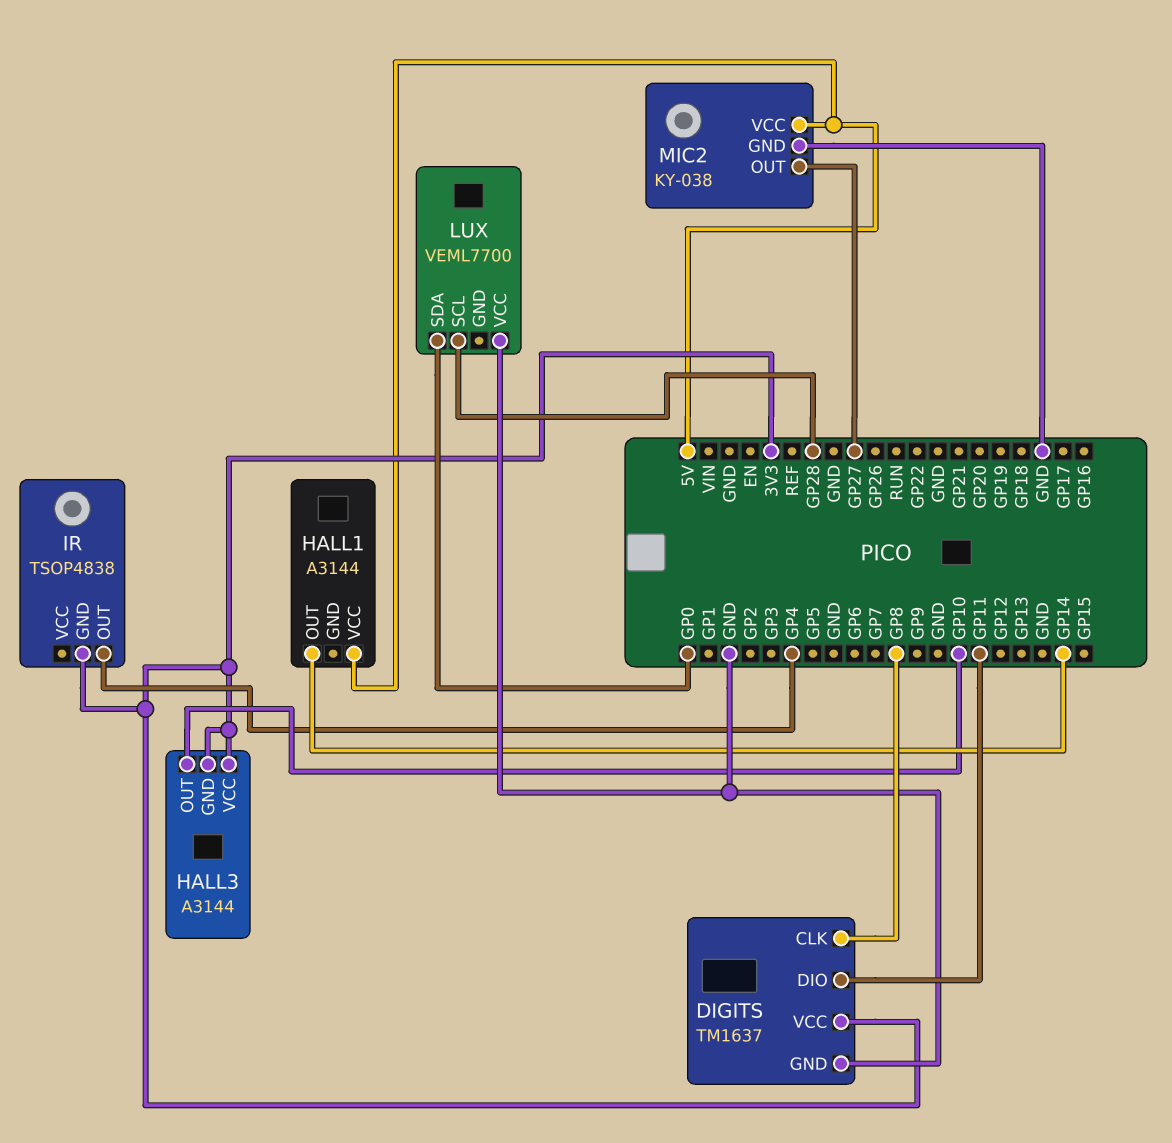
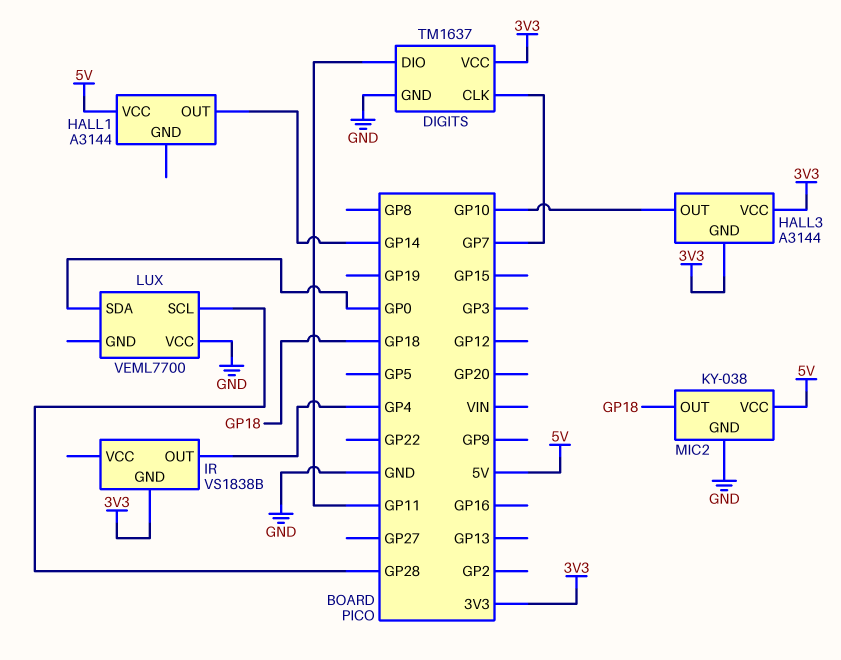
DIGITS pin CLK: GP8 -> GP7
IR: TSOP4838 -> VS1838B
MIC2 pin OUT: GP27 -> GP18

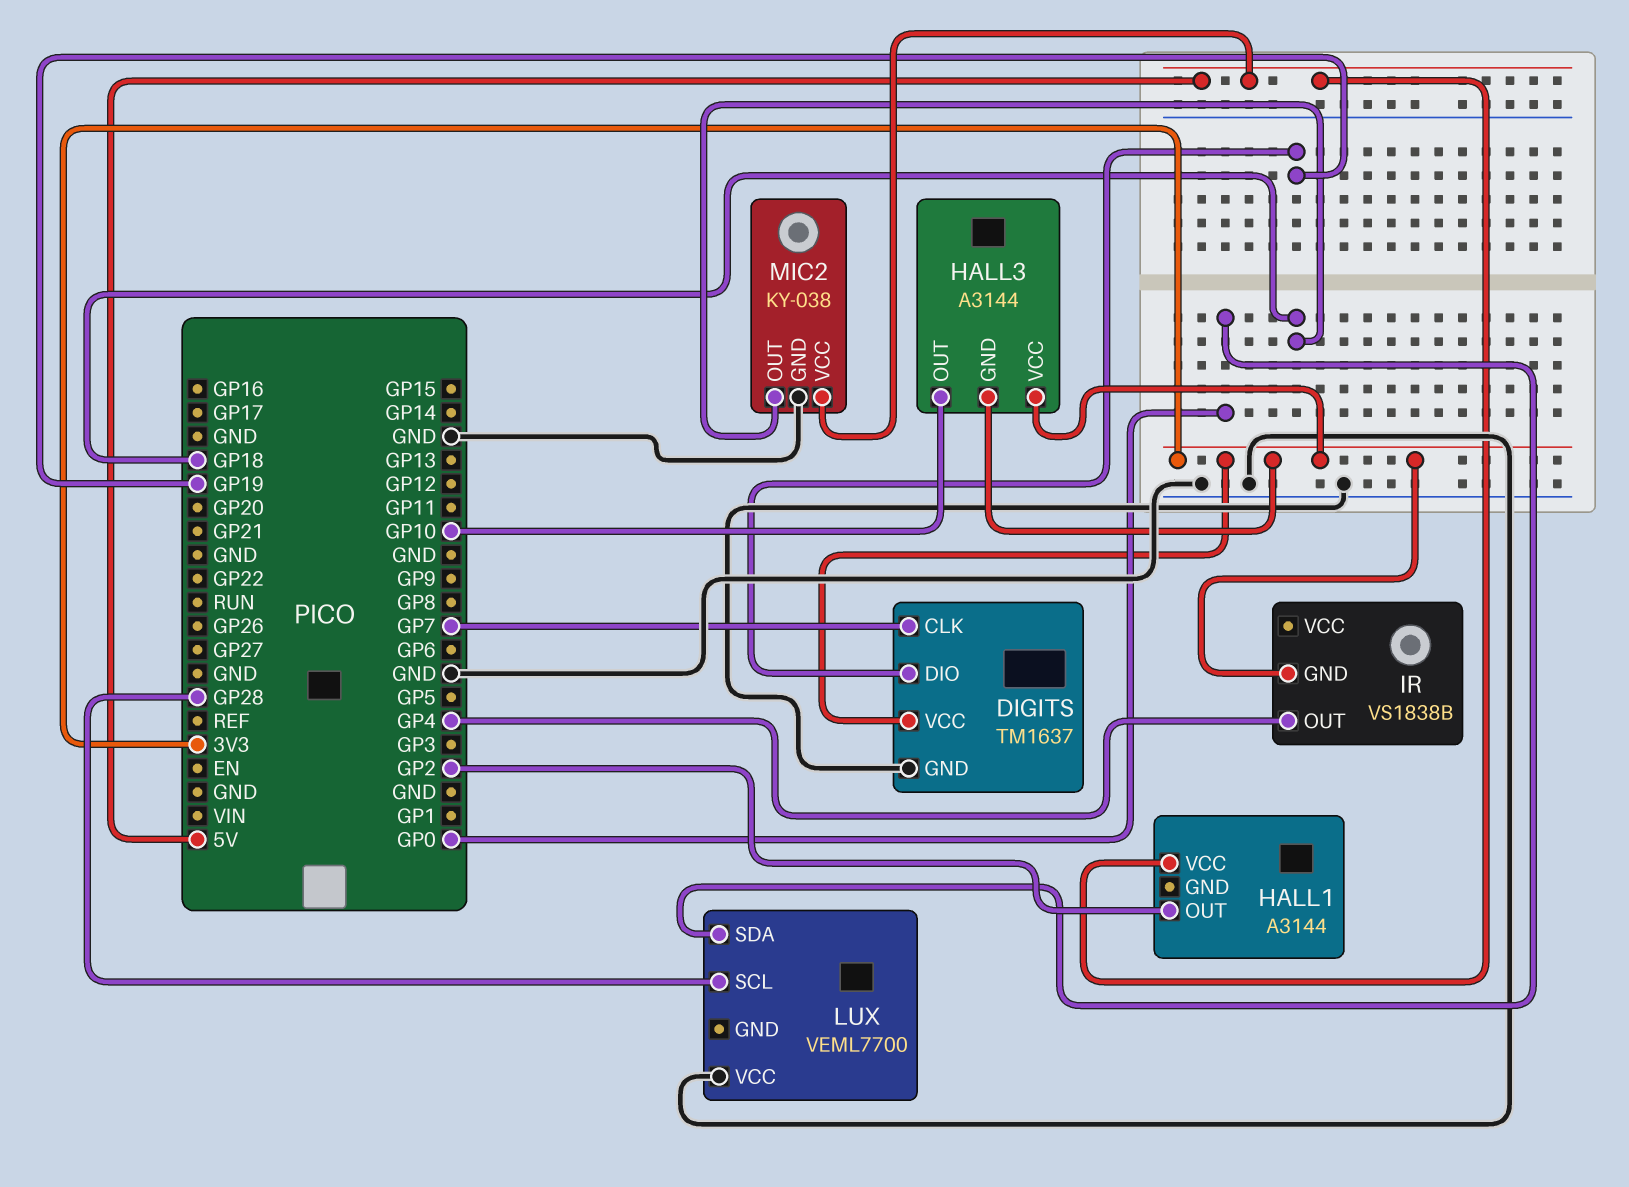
DIGITS pin DIO: GP11 -> GP19
HALL1 pin OUT: GP14 -> GP2

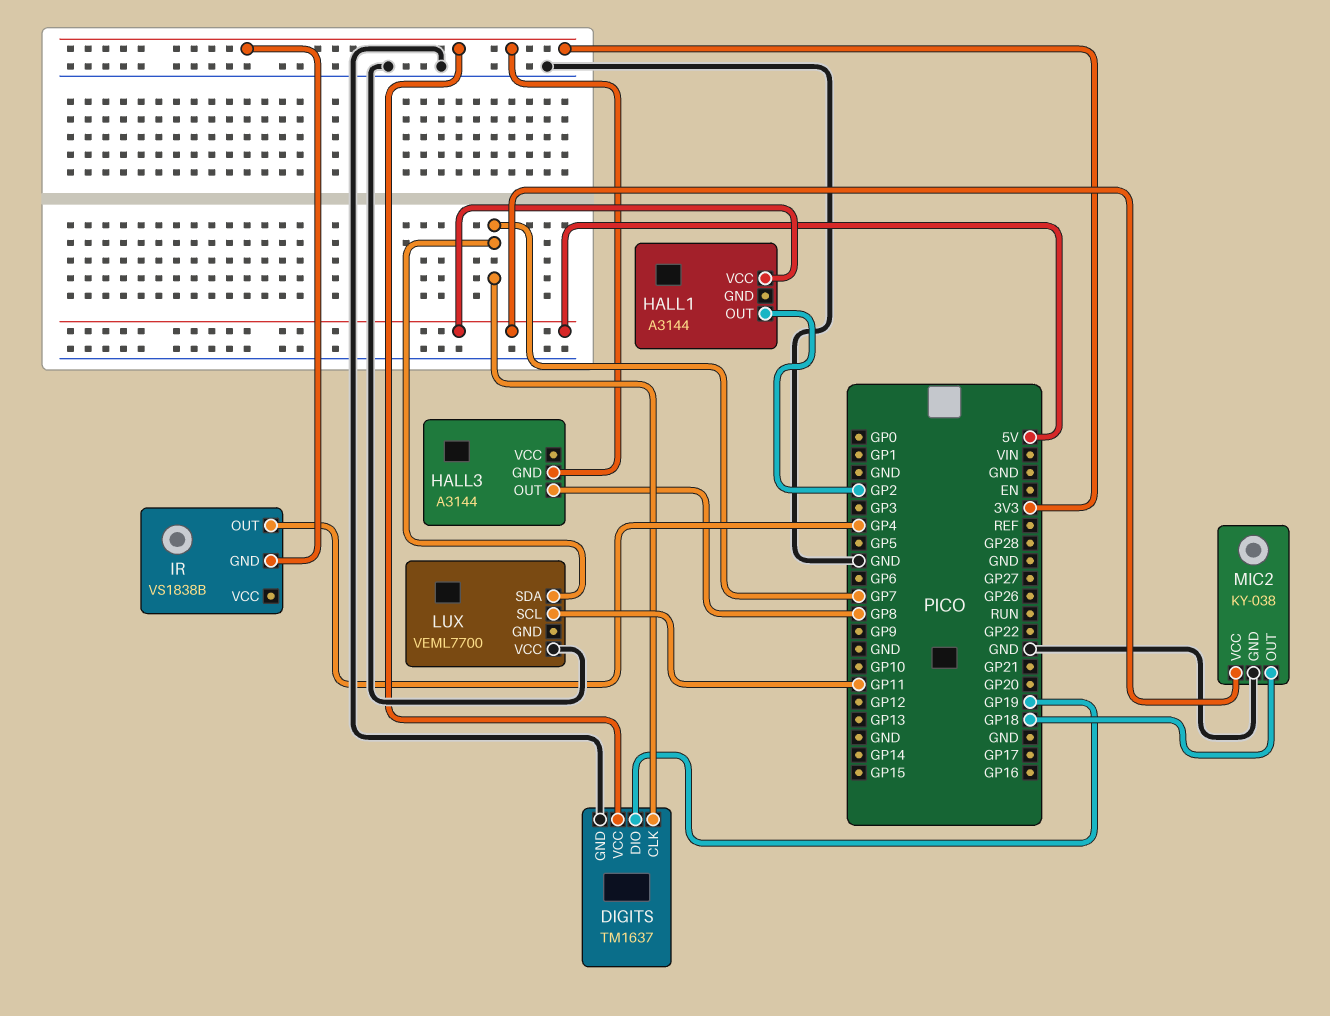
HALL3 pin OUT: GP10 -> GP8
HALL3 pin VCC: 3V3 -> none
LUX pin SCL: GP28 -> GP11
LUX pin SDA: GP0 -> GP7

